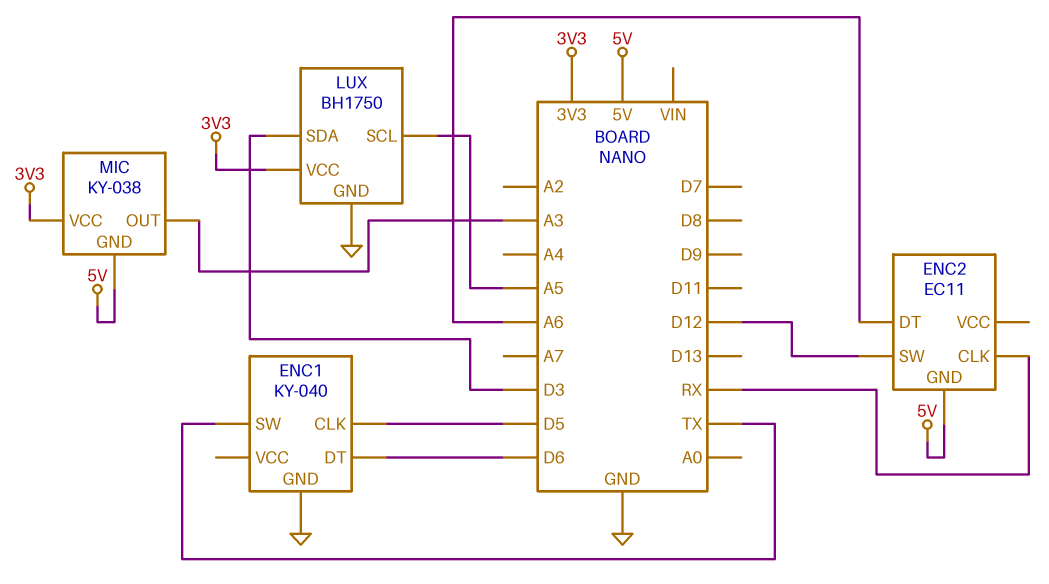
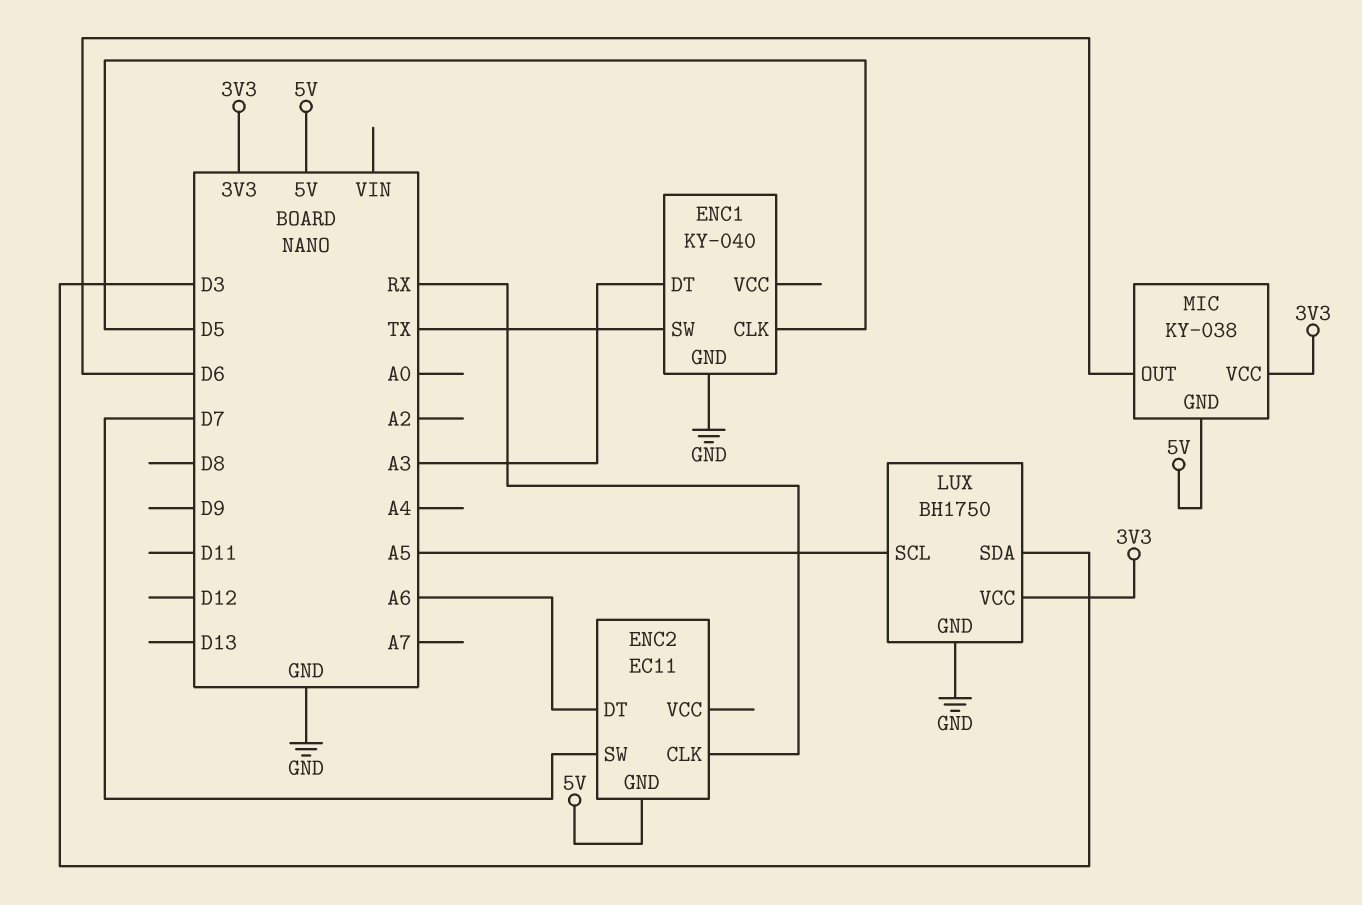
ENC1 pin DT: D6 -> A3
ENC2 pin SW: D12 -> D7
MIC pin OUT: A3 -> D6

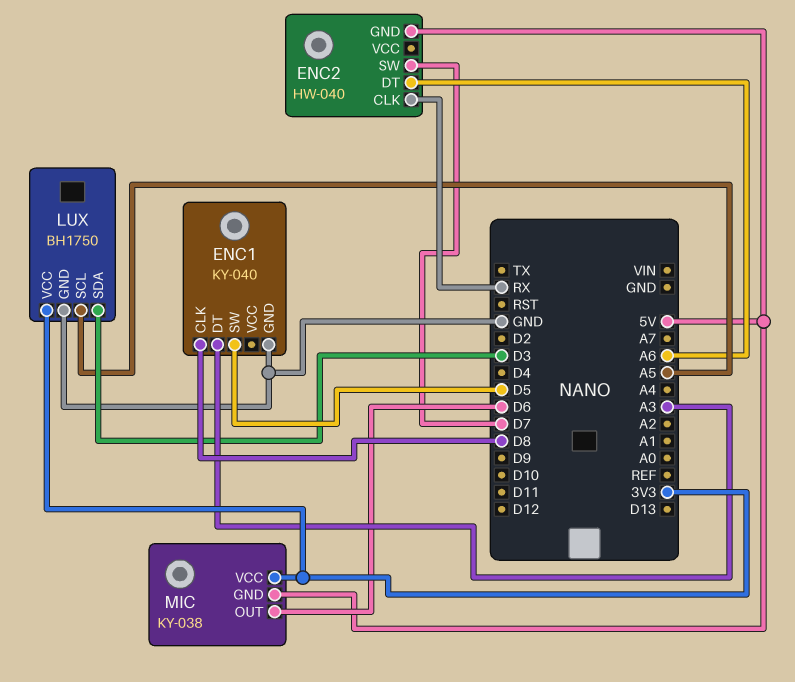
ENC1 pin CLK: D5 -> D8
ENC1 pin SW: TX -> D5
ENC2: EC11 -> HW-040

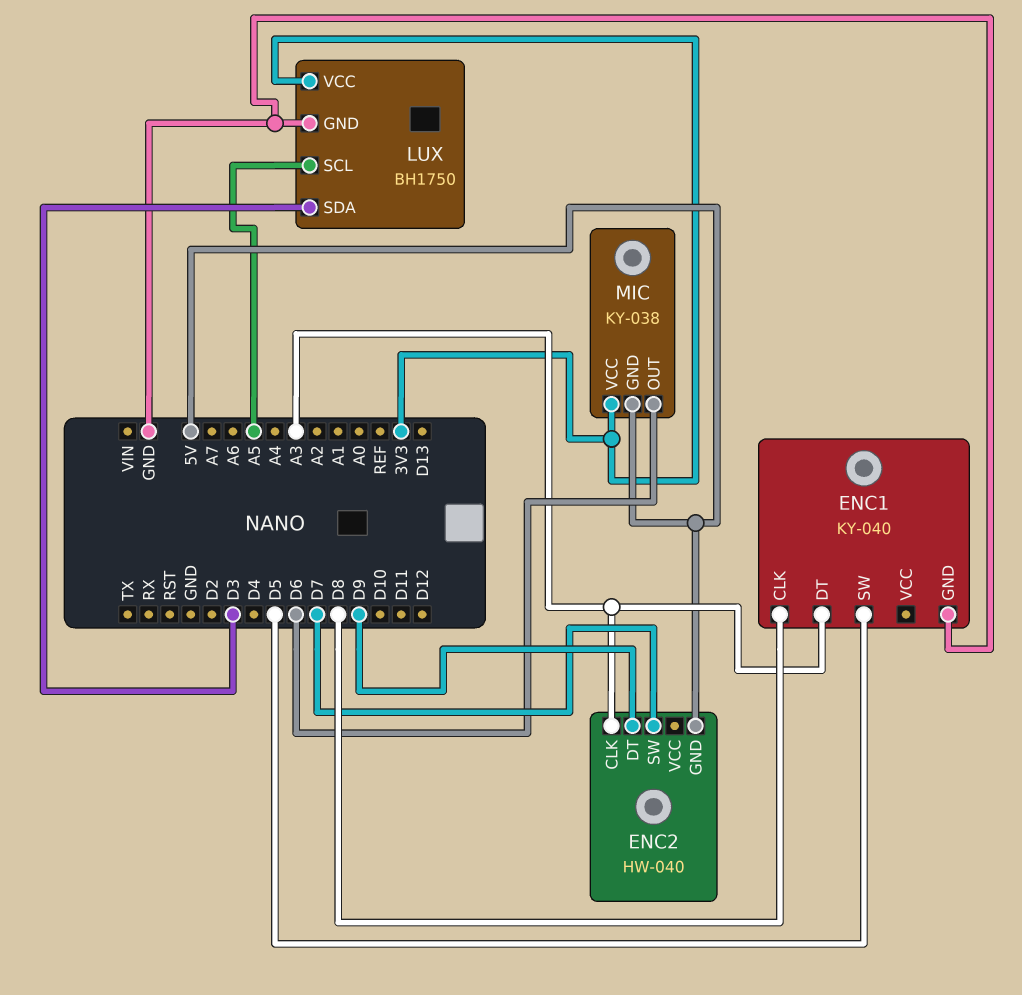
ENC2 pin CLK: RX -> A3
ENC2 pin DT: A6 -> D9

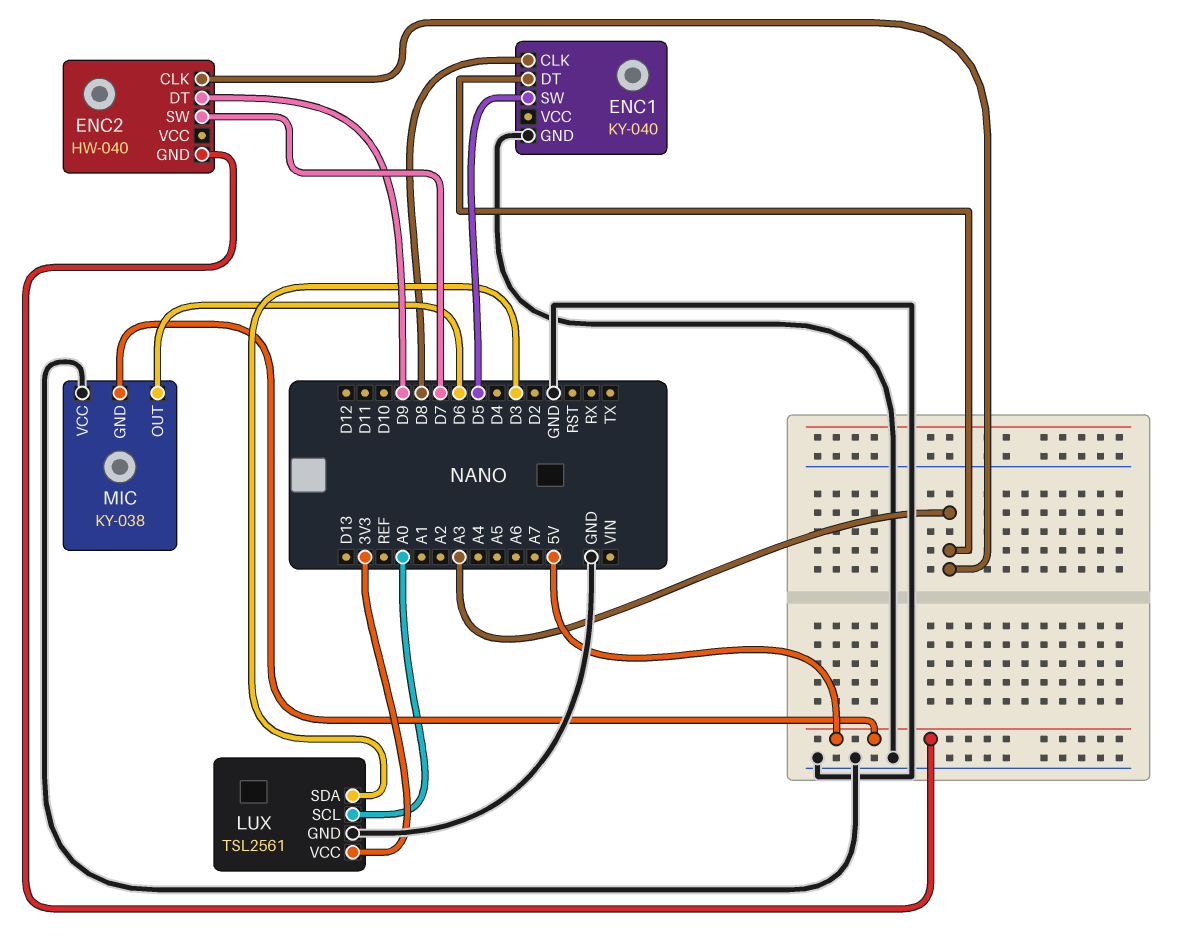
LUX: BH1750 -> TSL2561
LUX pin SCL: A5 -> A0
MIC pin VCC: 3V3 -> GND

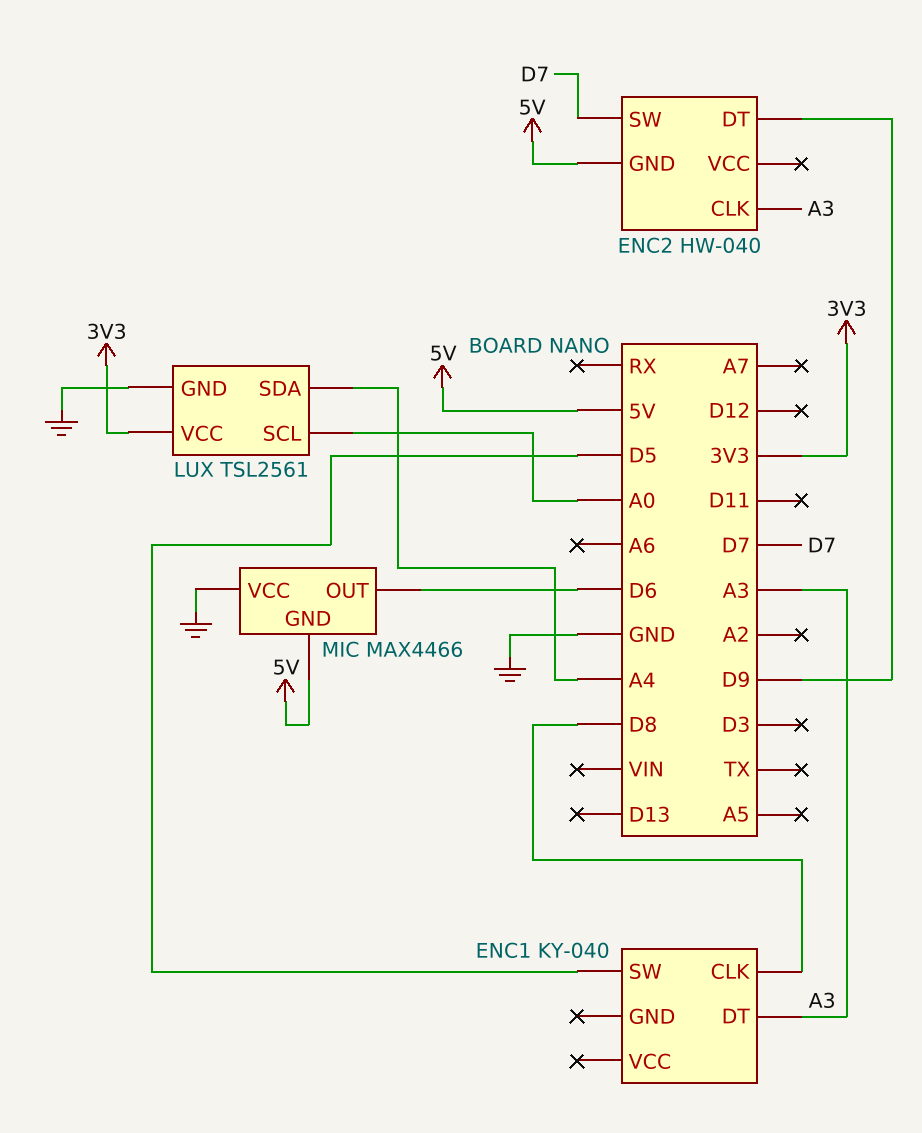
ENC1 pin GND: GND -> none
LUX pin SDA: D3 -> A4
MIC: KY-038 -> MAX4466

